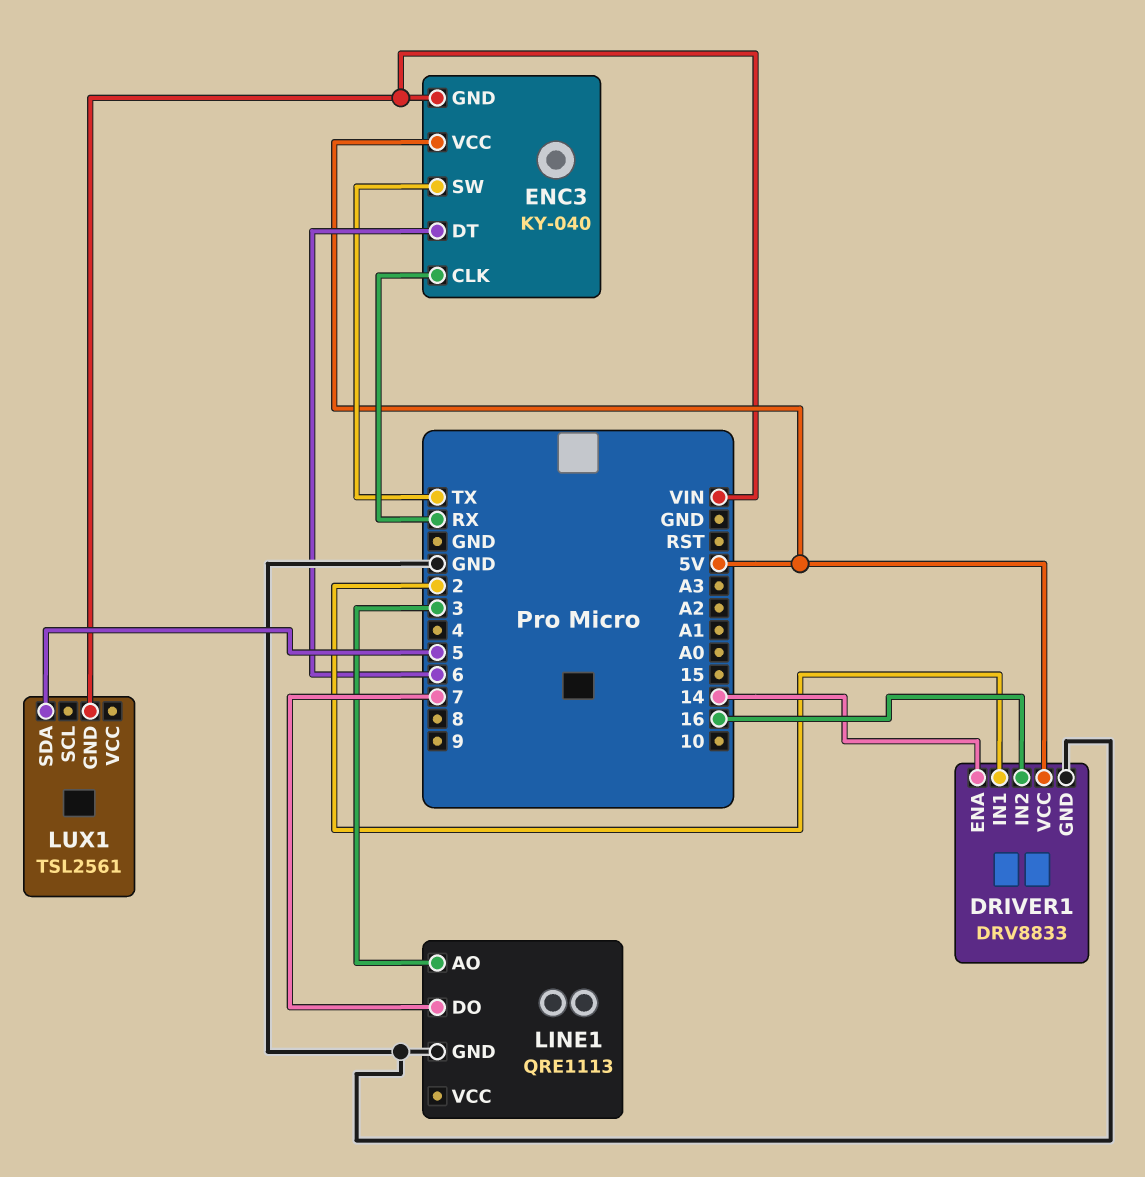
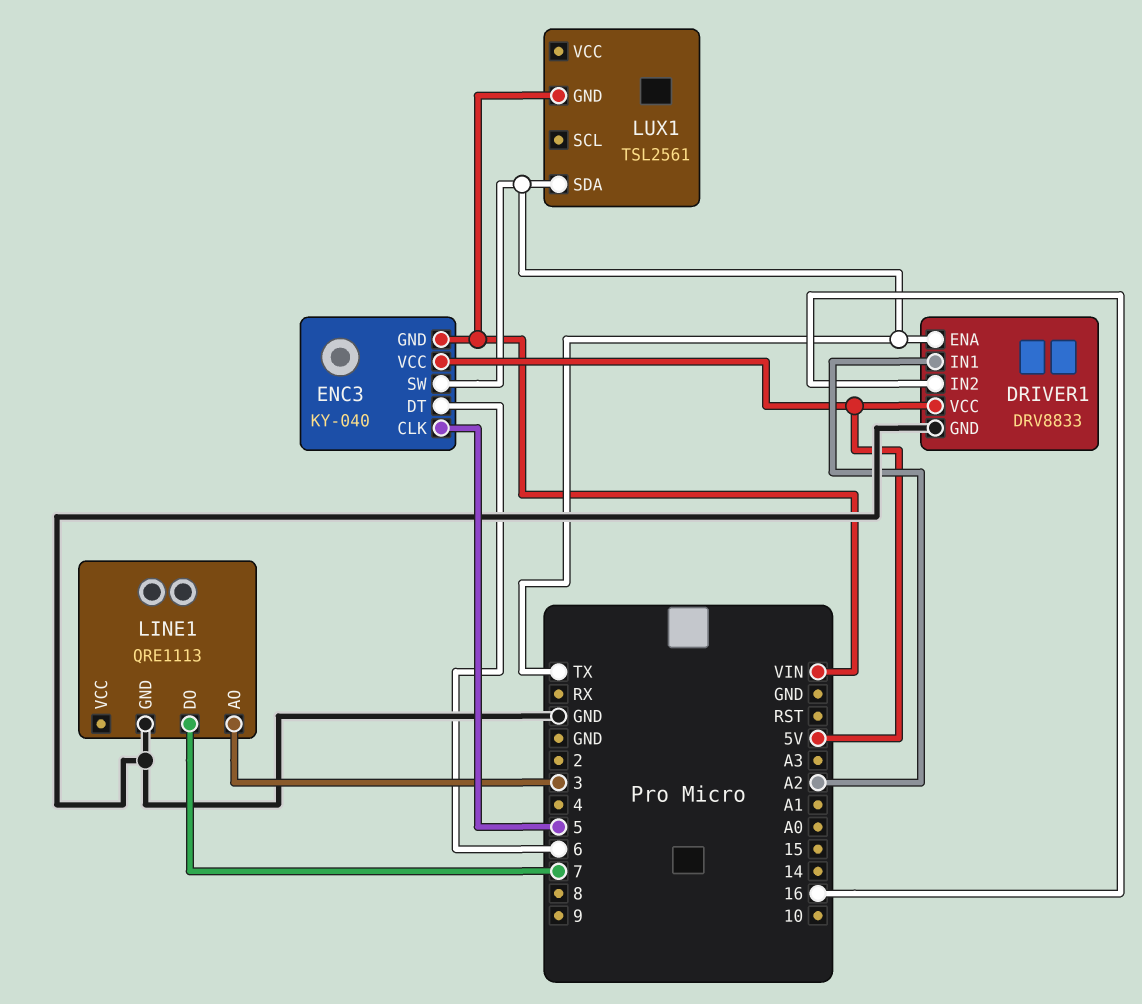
DRIVER1 pin ENA: 14 -> TX
DRIVER1 pin IN1: 2 -> A2
ENC3 pin CLK: RX -> 5
LUX1 pin SDA: 5 -> TX

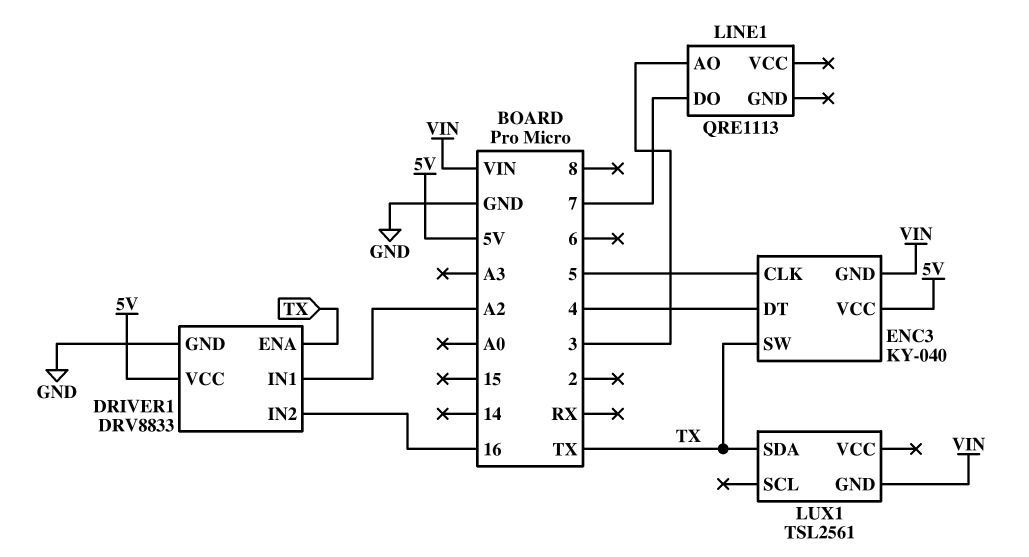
ENC3 pin DT: 6 -> 4
LINE1 pin GND: GND -> none

